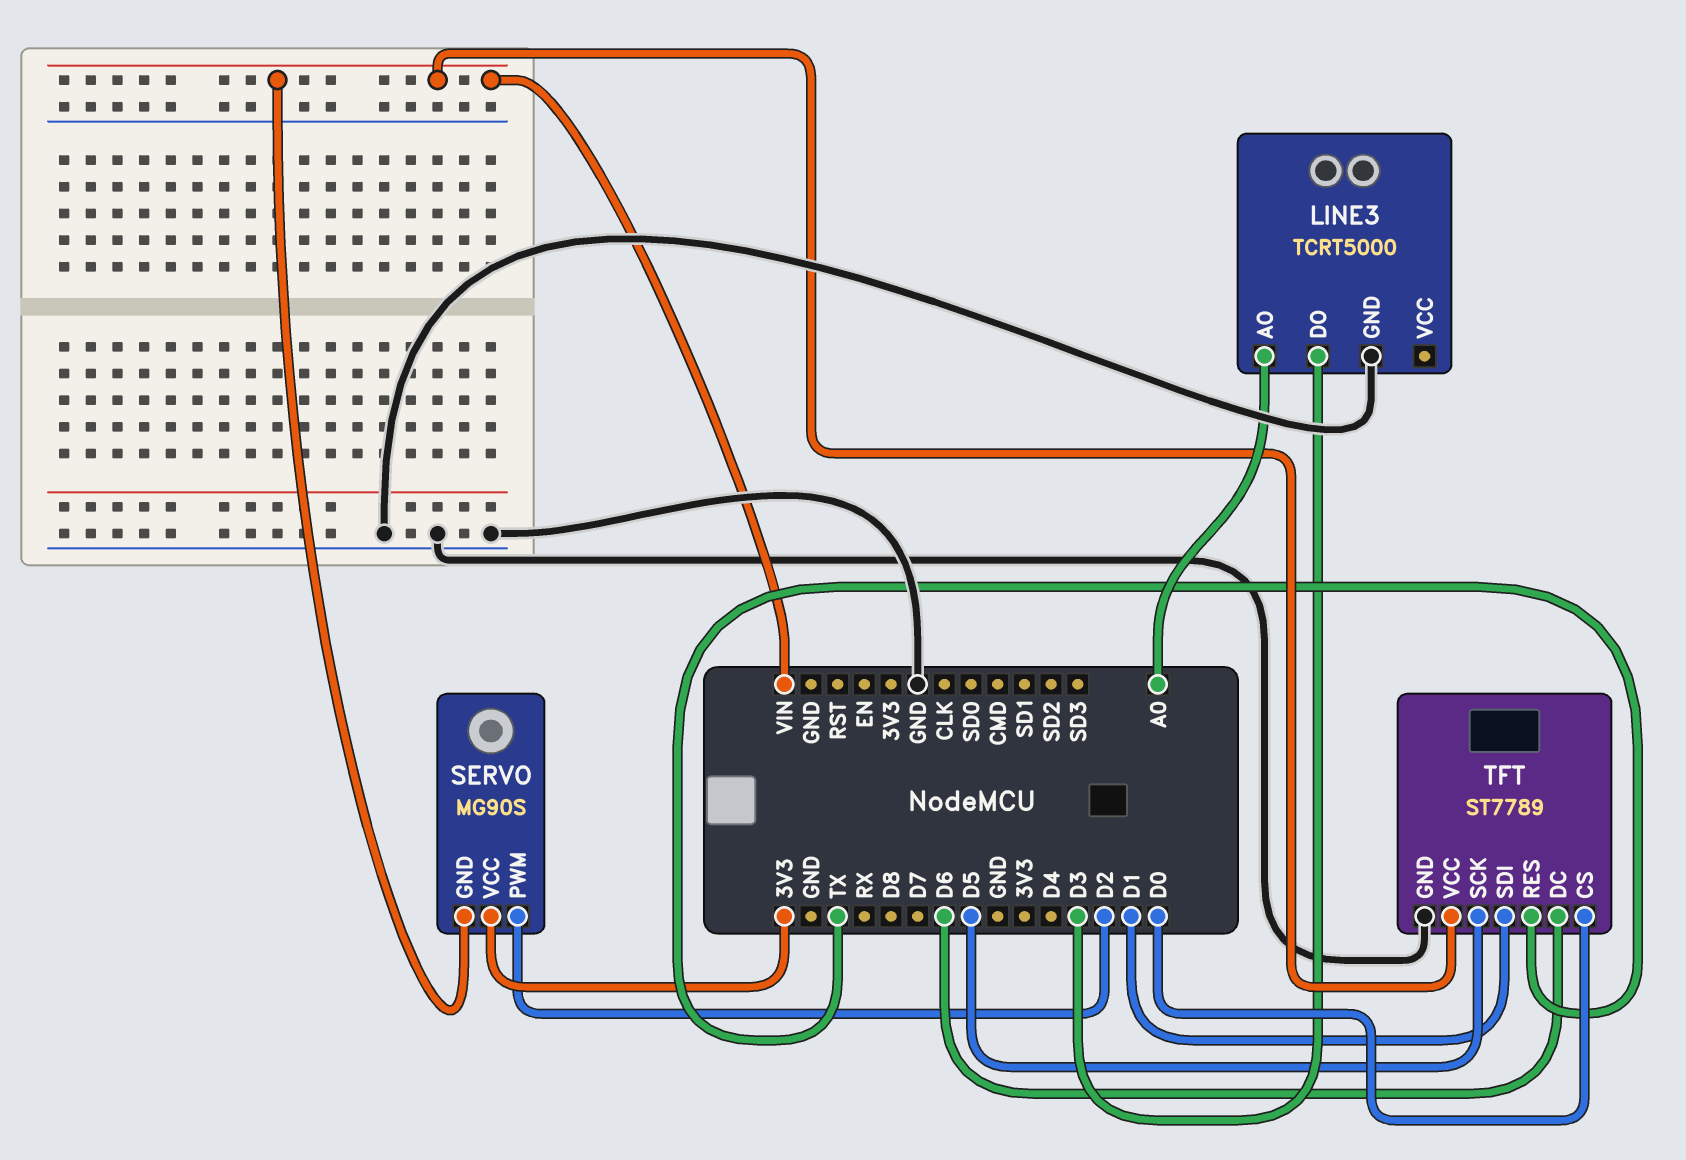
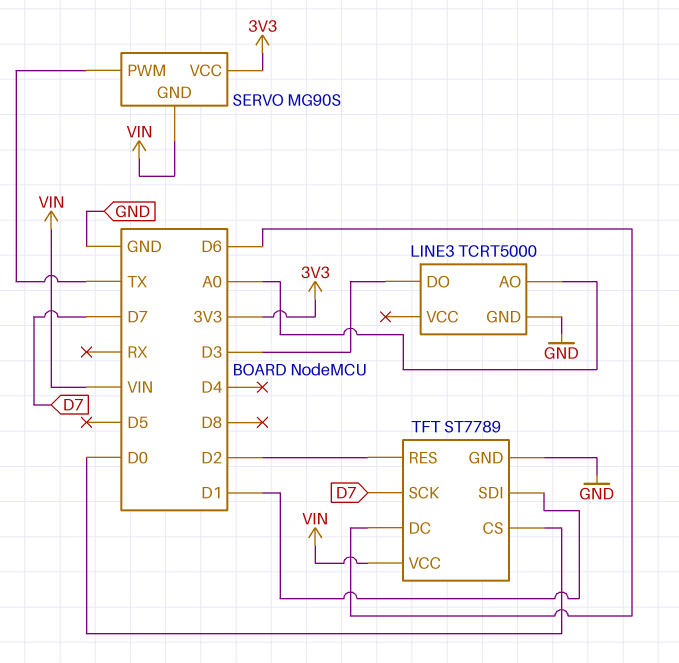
SERVO pin PWM: D2 -> TX
TFT pin RES: TX -> D2
TFT pin SCK: D5 -> D7

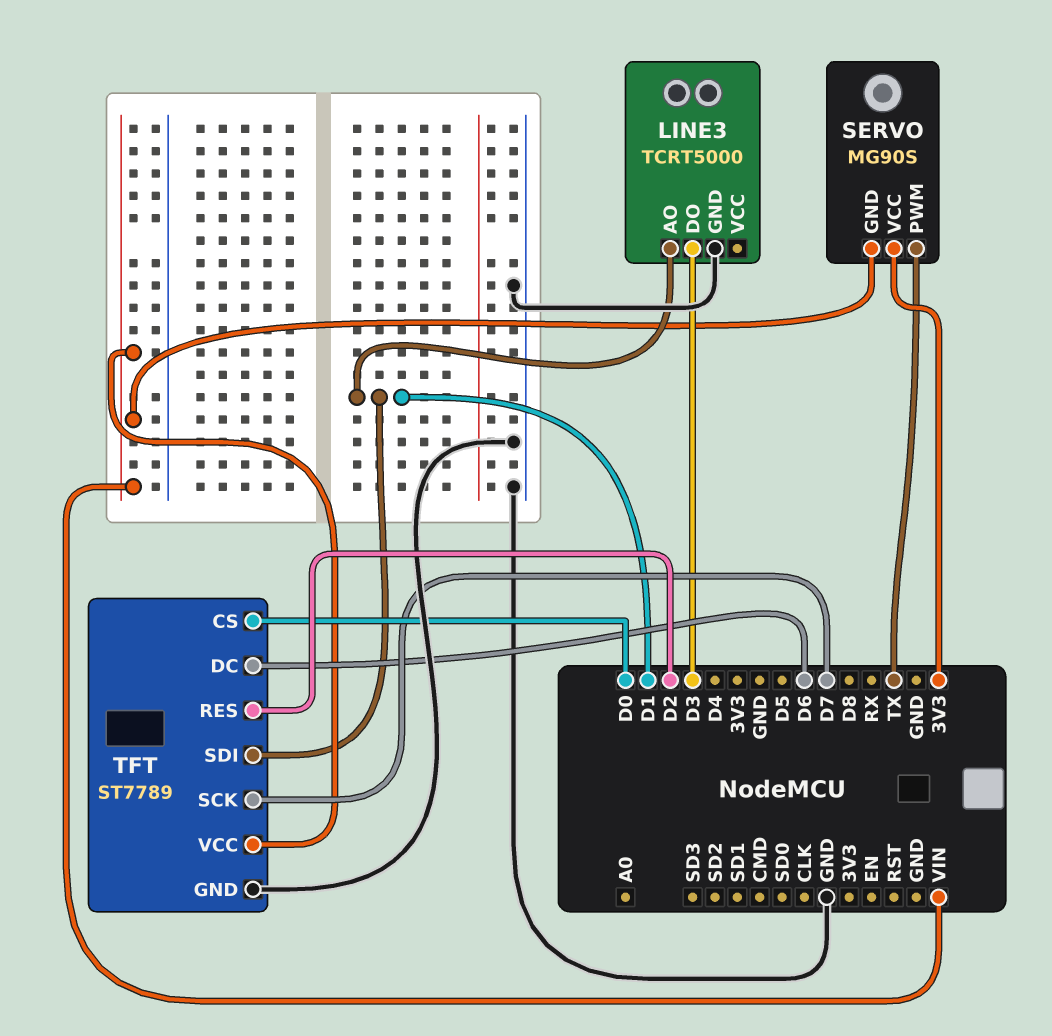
LINE3 pin AO: A0 -> D1

